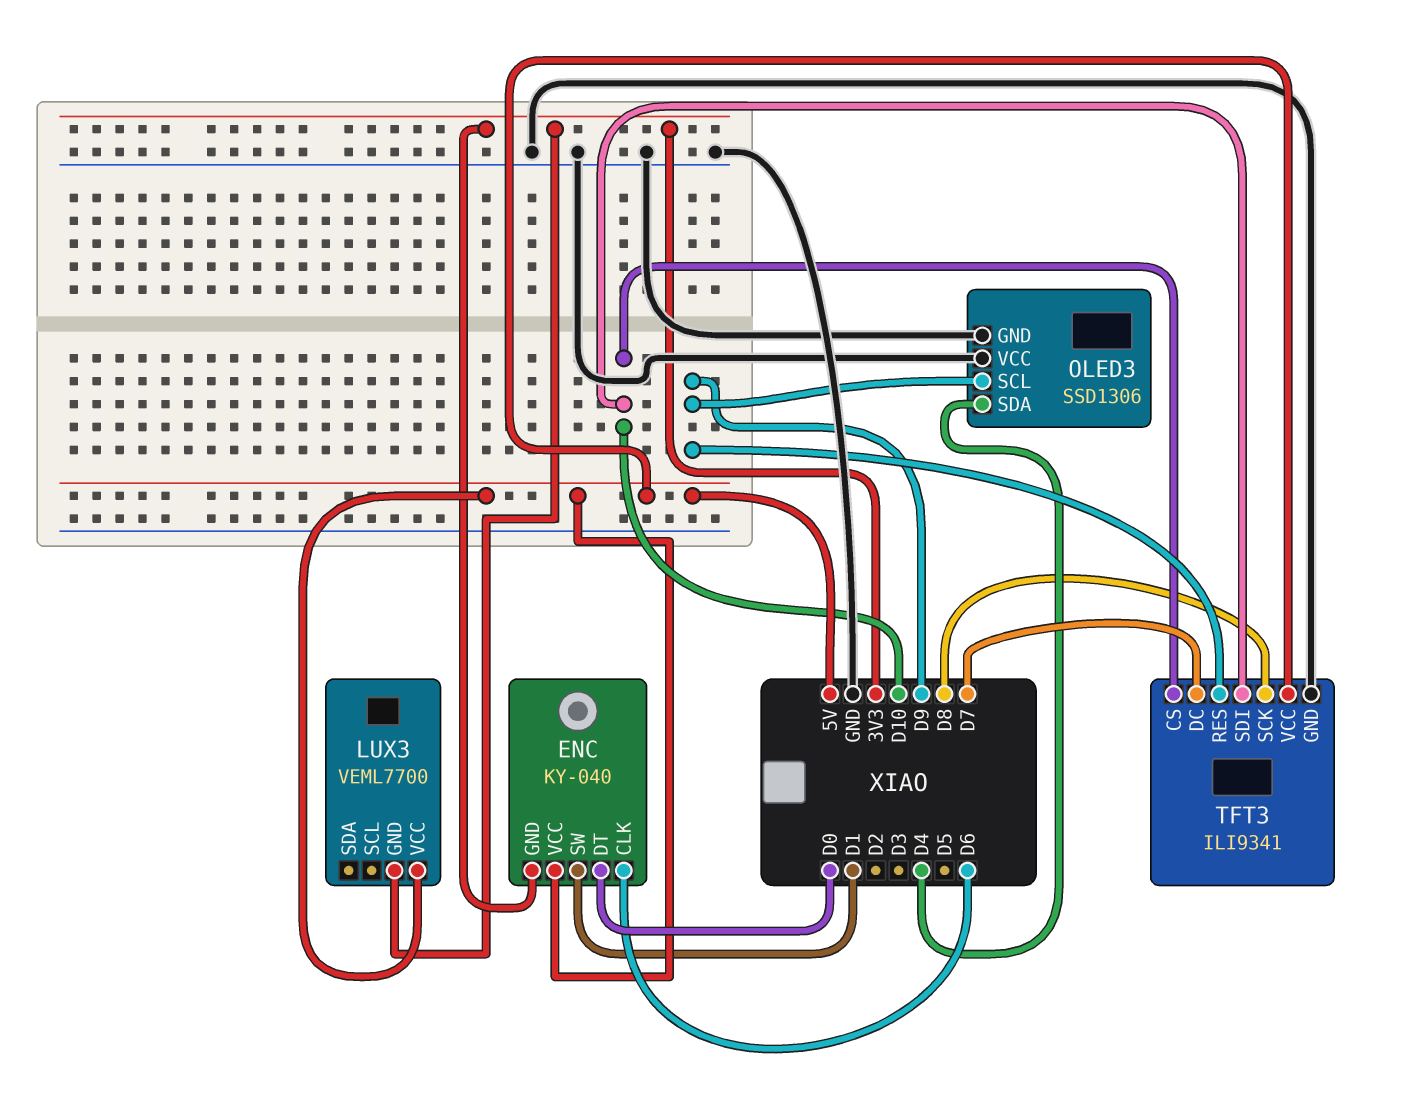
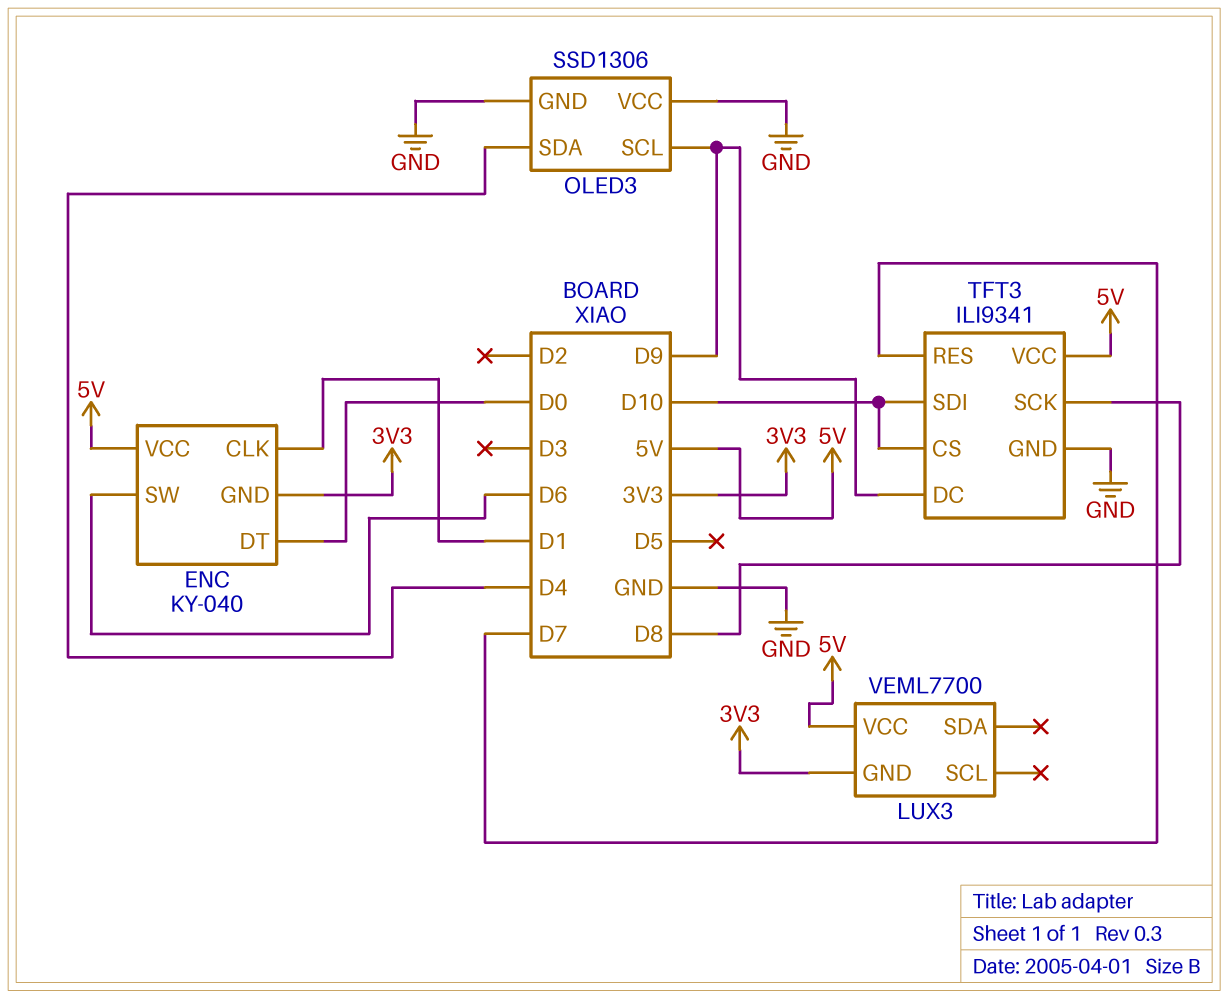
ENC pin CLK: D6 -> D1
ENC pin SW: D1 -> D6
TFT3 pin DC: D7 -> D9
TFT3 pin RES: D9 -> D7

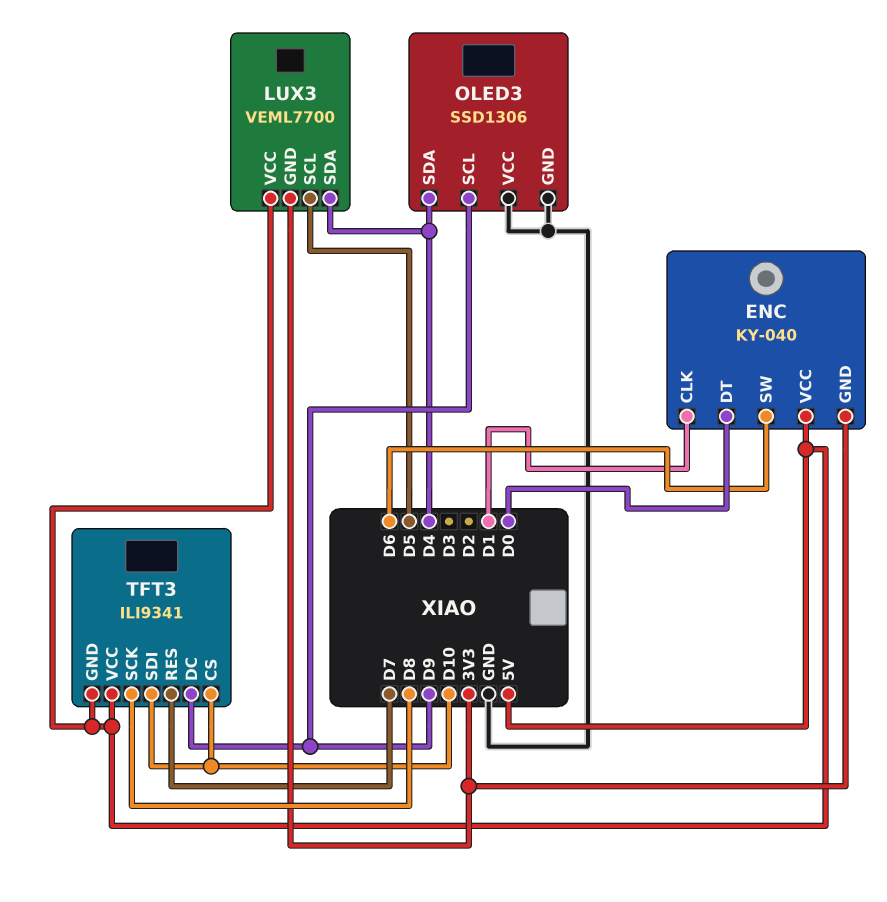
LUX3 pin SCL: none -> D5
LUX3 pin SDA: none -> D4
TFT3 pin GND: GND -> 5V

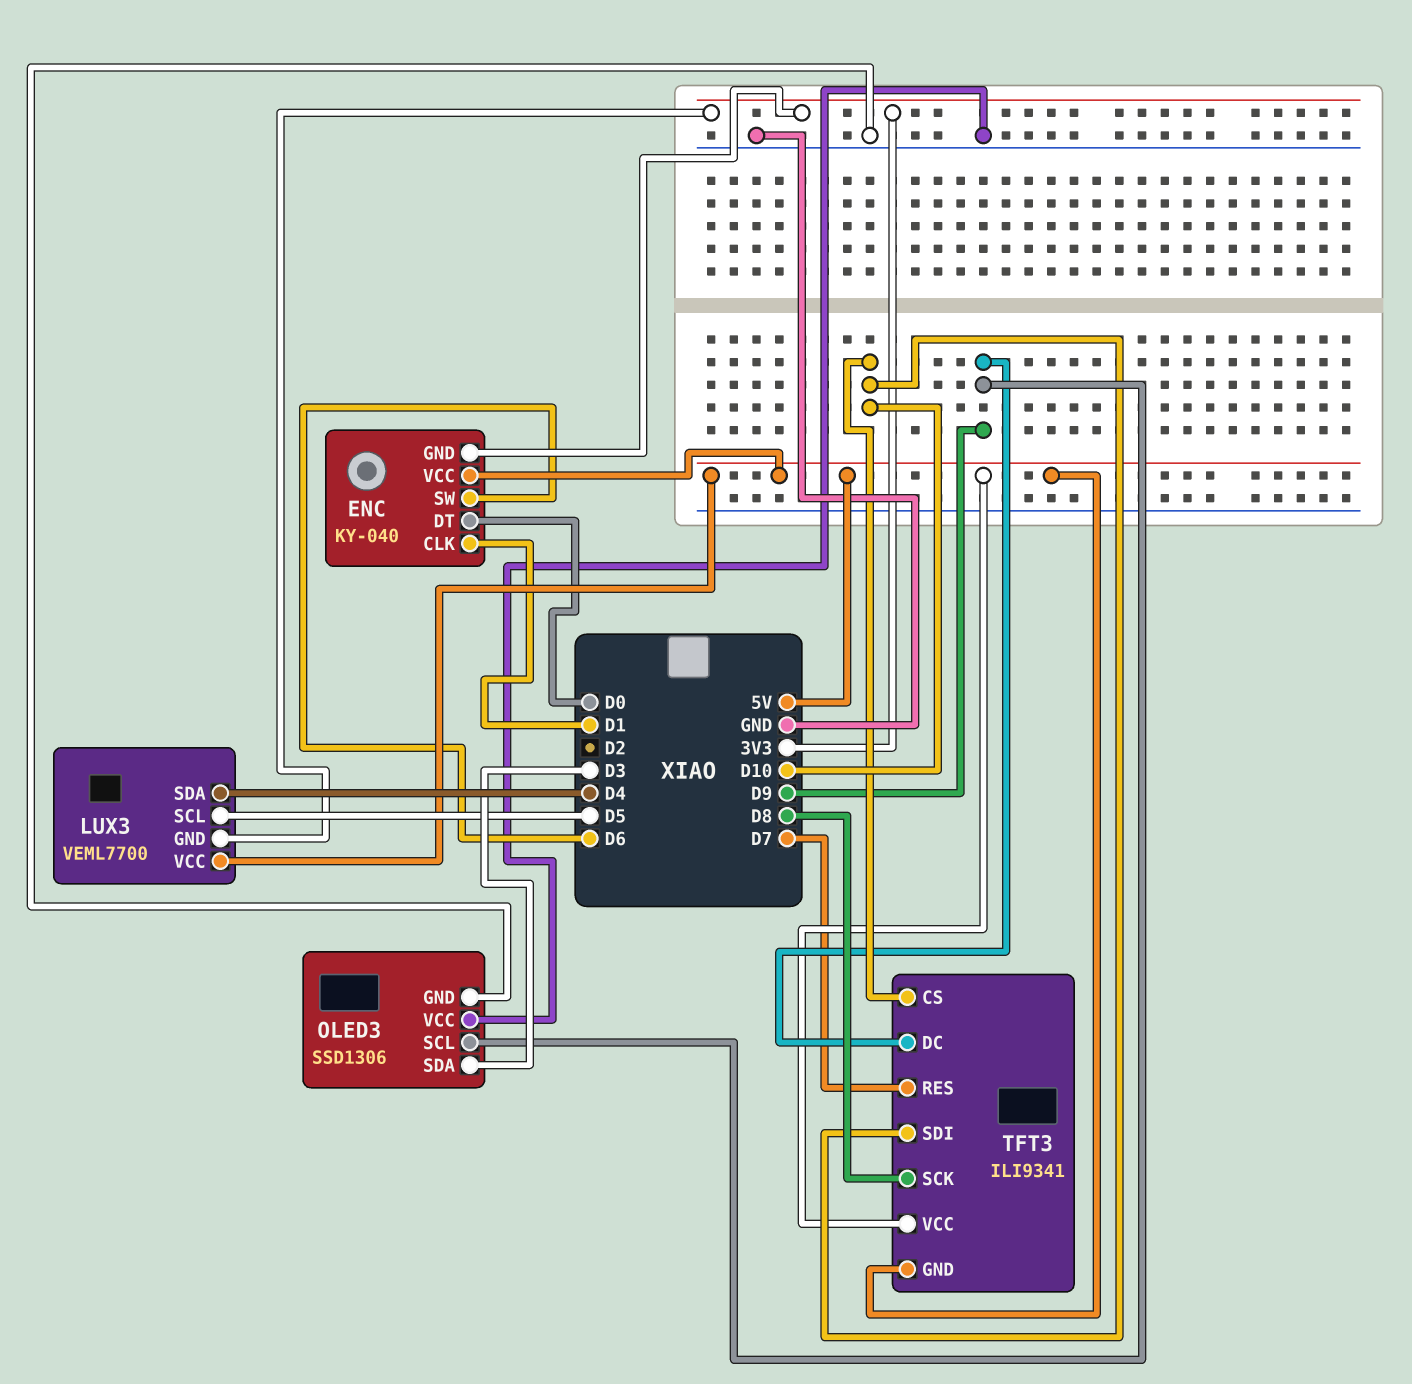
OLED3 pin SDA: D4 -> D3

